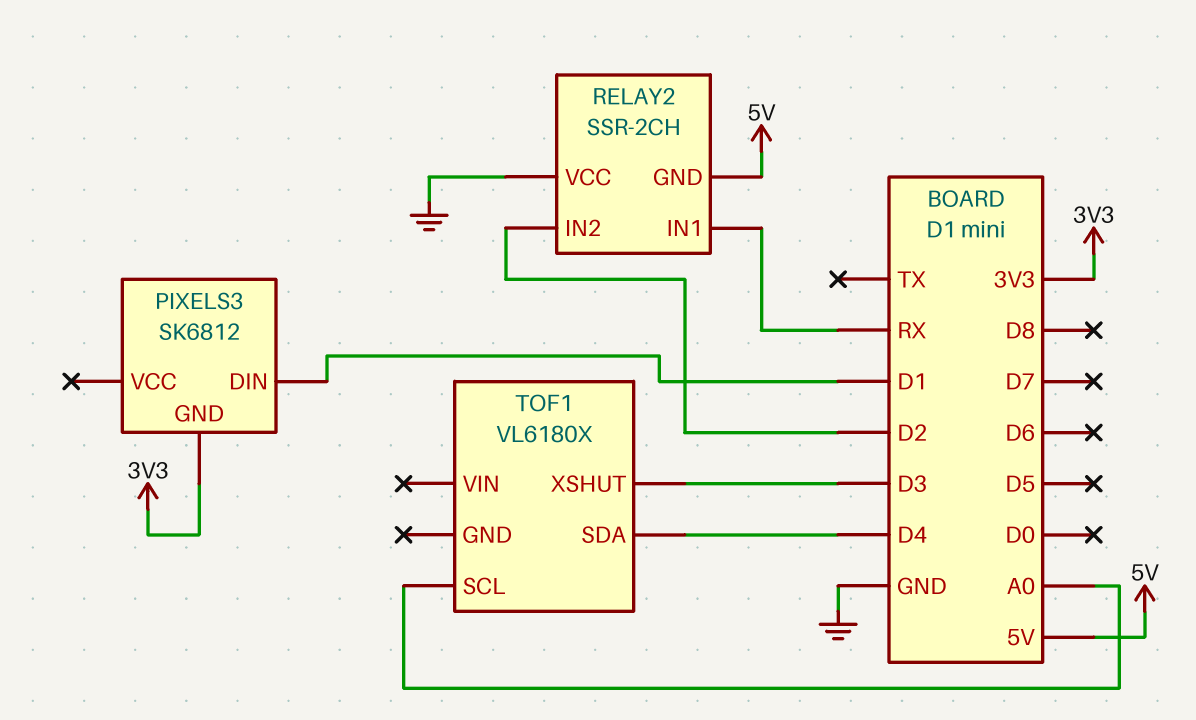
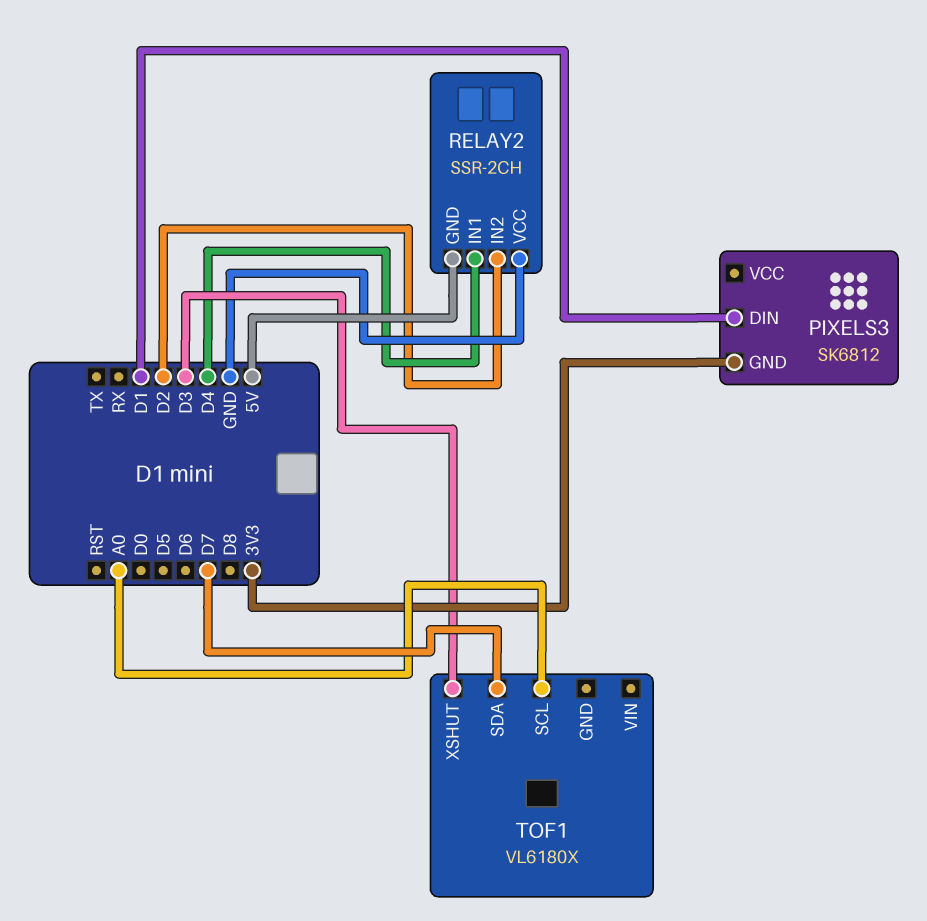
RELAY2 pin IN1: RX -> D4
TOF1 pin SDA: D4 -> D7

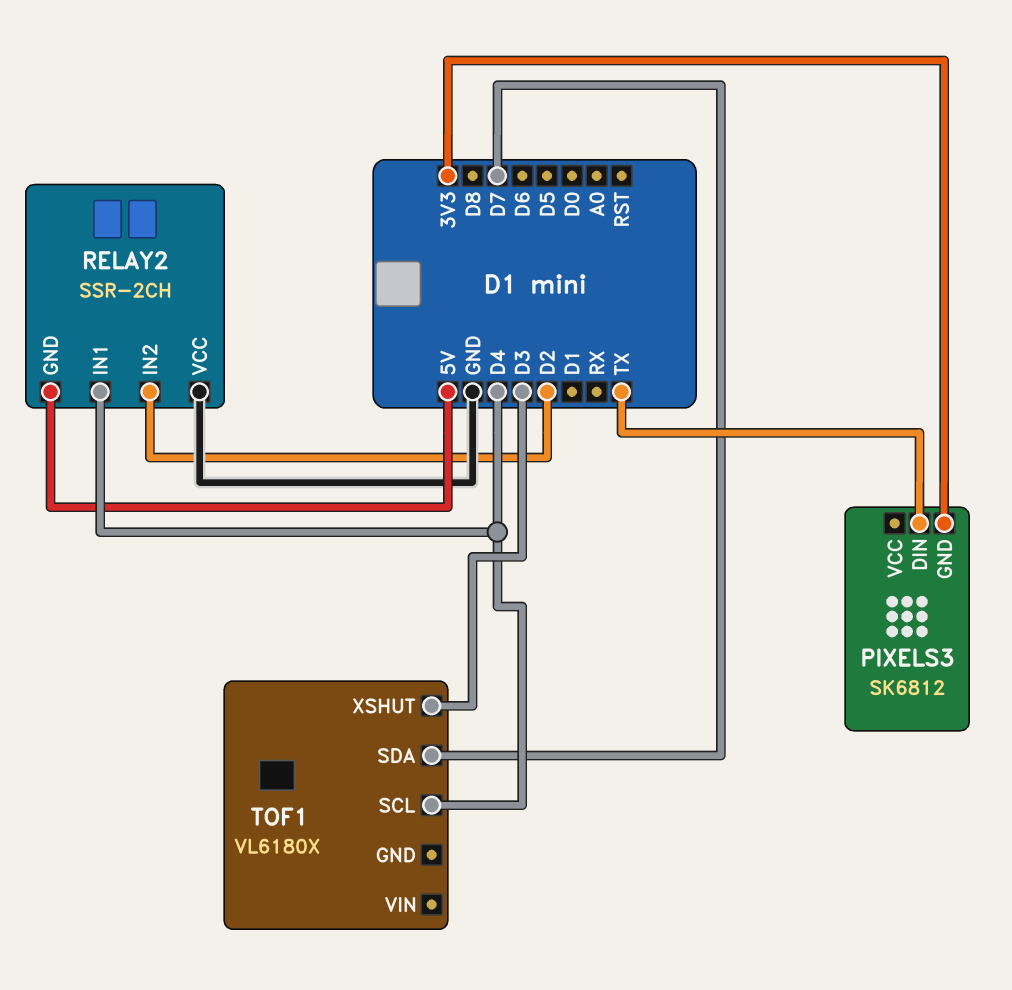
PIXELS3 pin DIN: D1 -> TX
TOF1 pin SCL: A0 -> D4

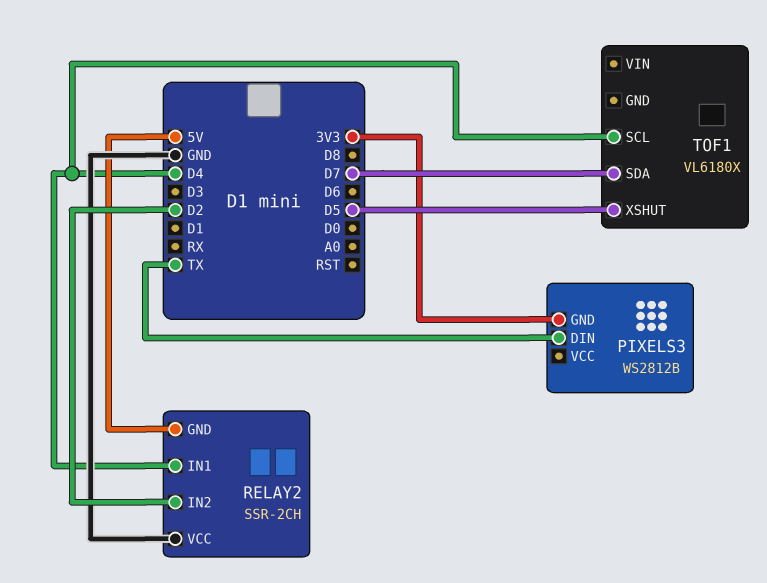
PIXELS3: SK6812 -> WS2812B
TOF1 pin XSHUT: D3 -> D5

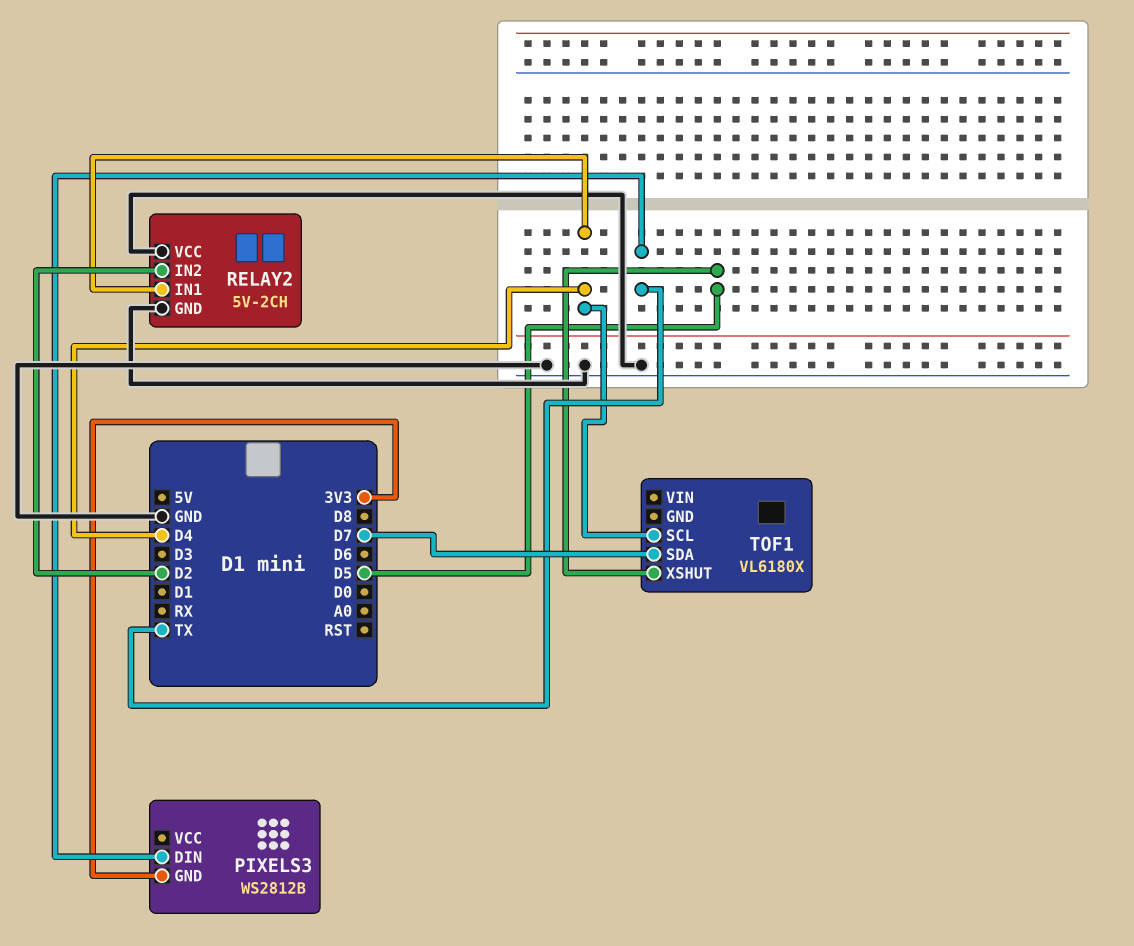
RELAY2: SSR-2CH -> 5V-2CH
RELAY2 pin GND: 5V -> GND

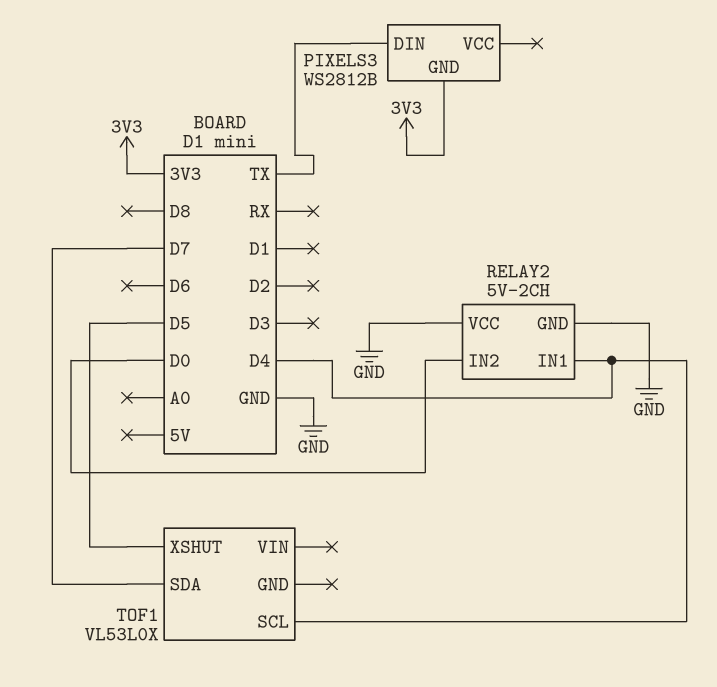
RELAY2 pin IN2: D2 -> D0
TOF1: VL6180X -> VL53L0X

